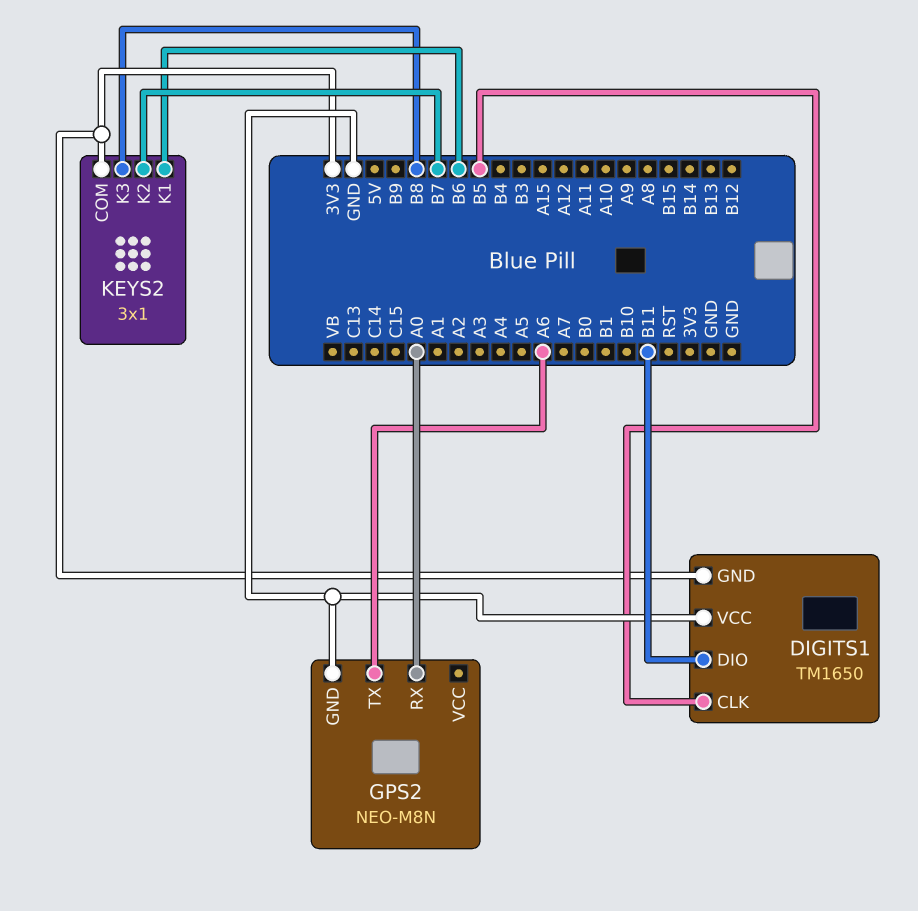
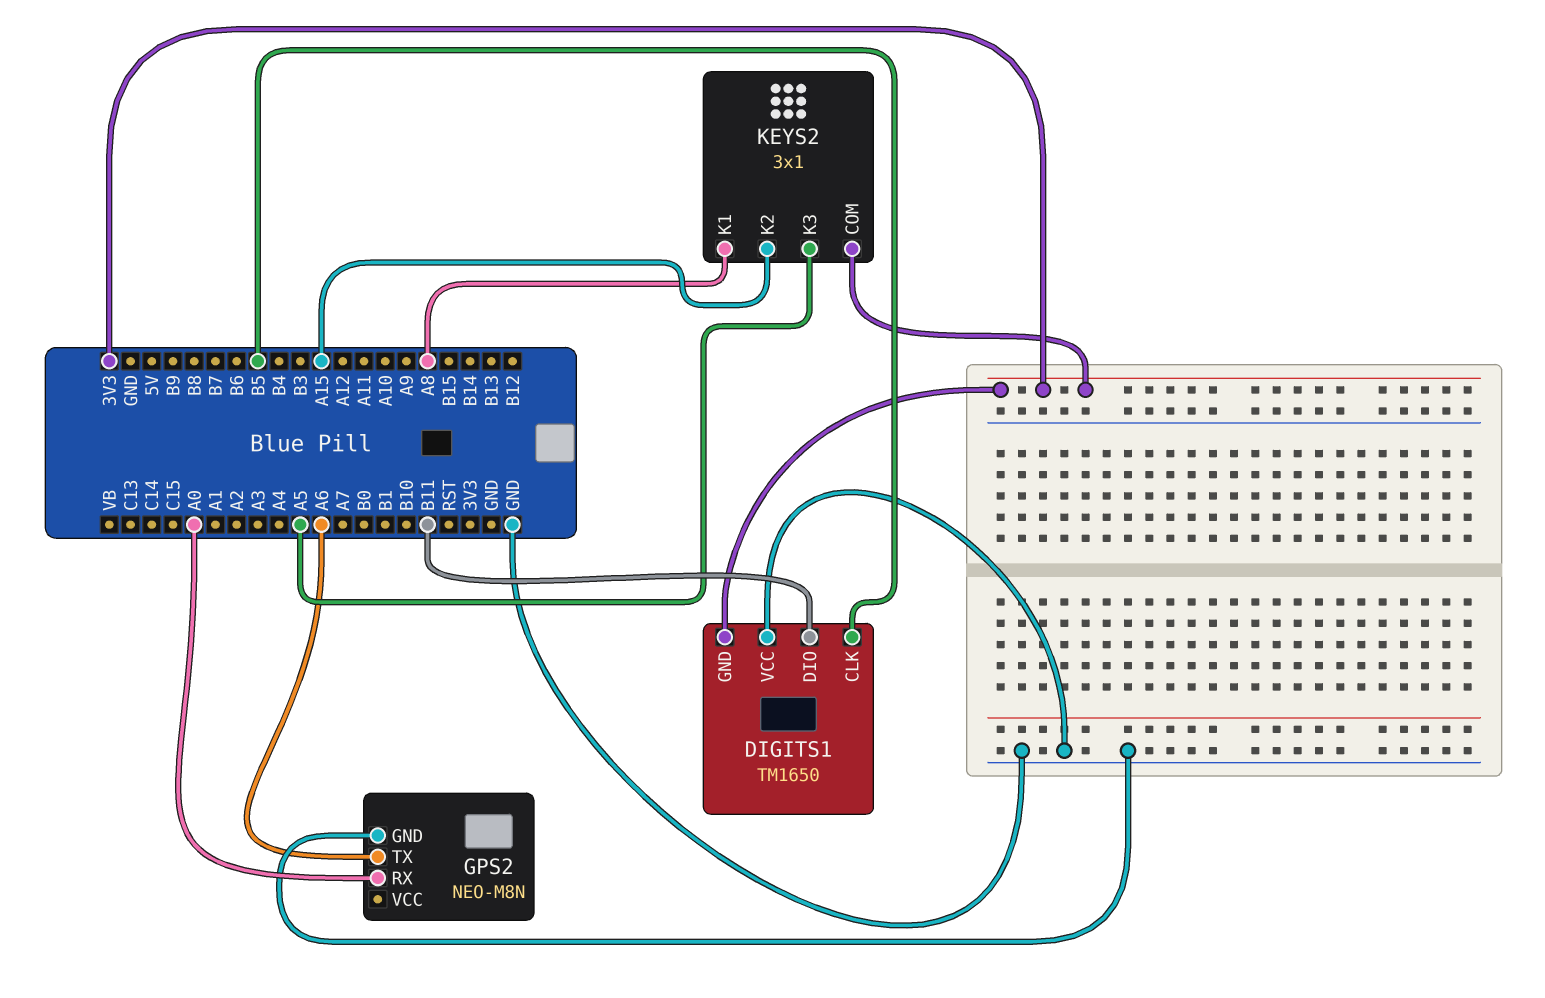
KEYS2 pin K1: B6 -> A8
KEYS2 pin K2: B7 -> A15
KEYS2 pin K3: B8 -> A5

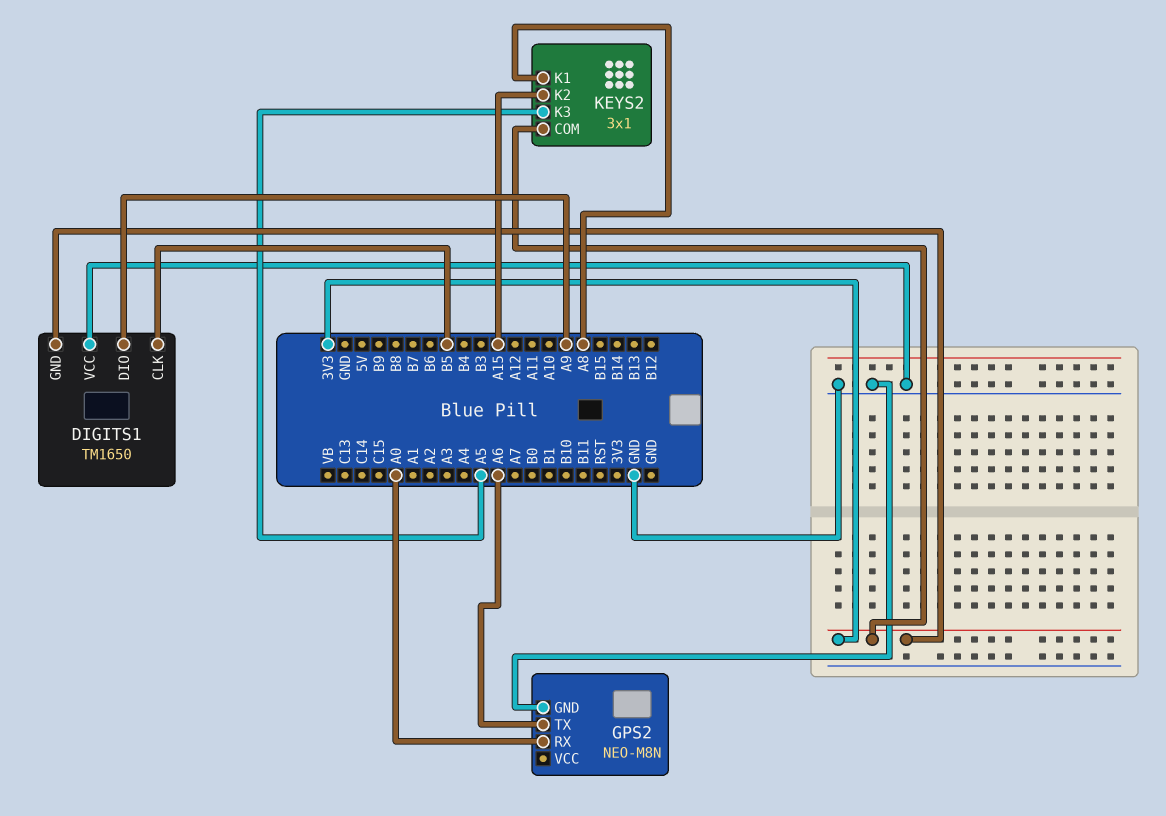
DIGITS1 pin DIO: B11 -> A9

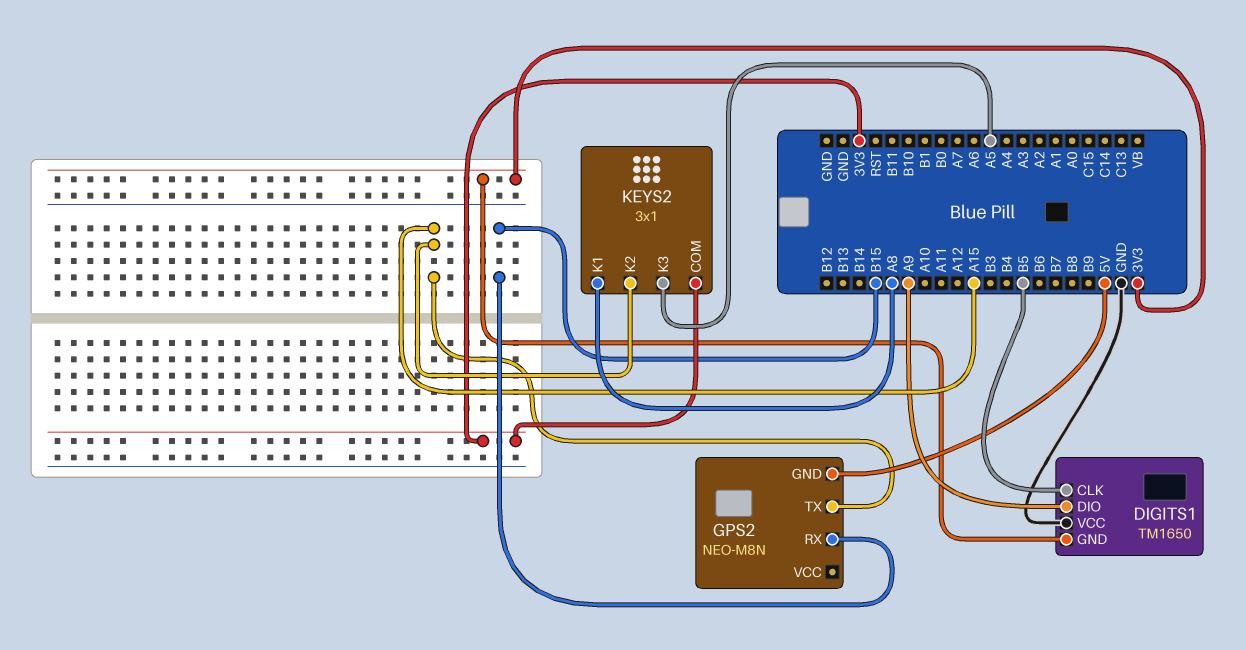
GPS2 pin GND: GND -> 5V
GPS2 pin RX: A0 -> B15
GPS2 pin TX: A6 -> A15

